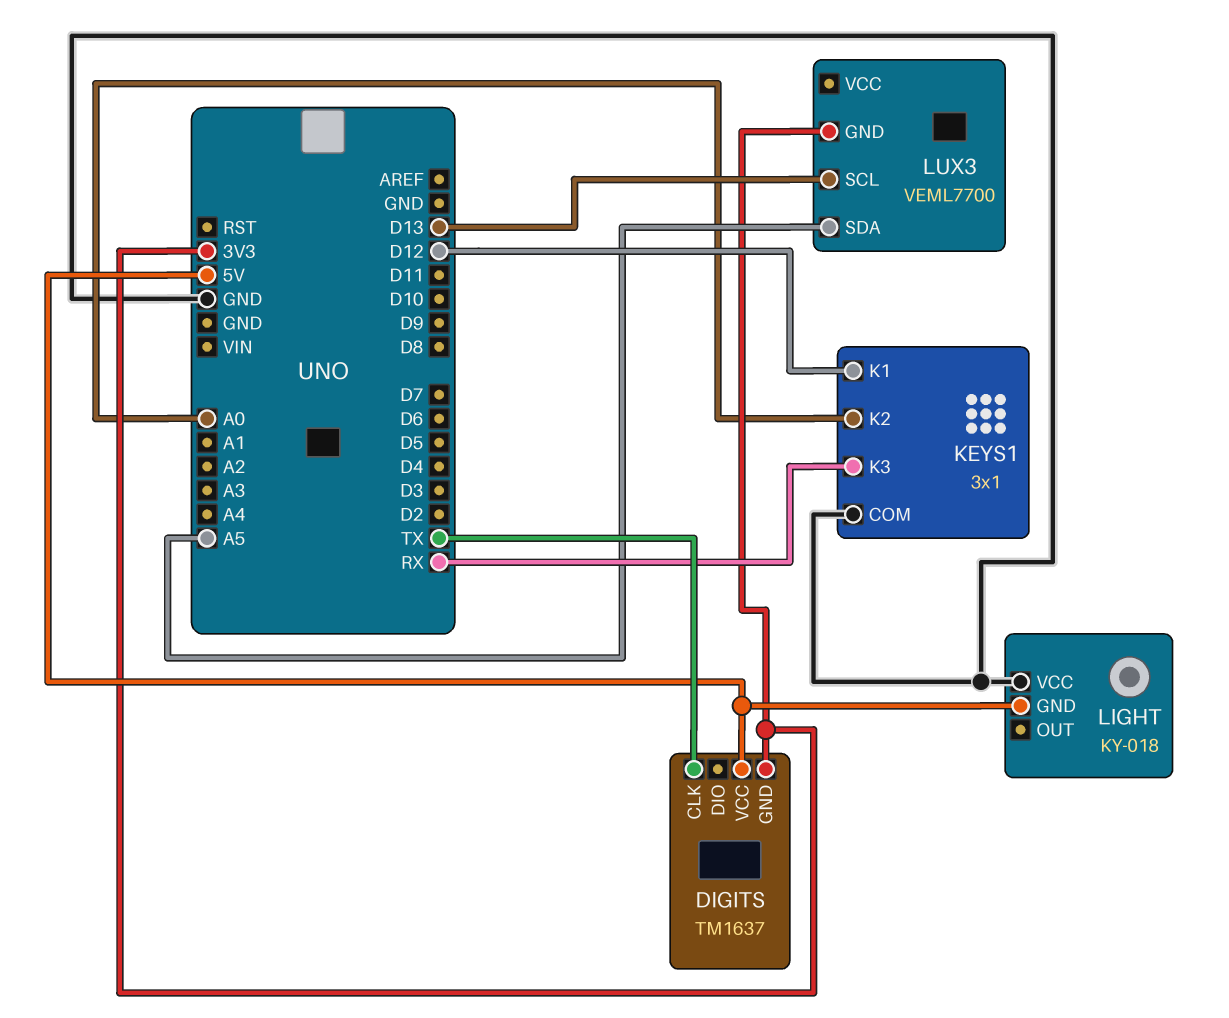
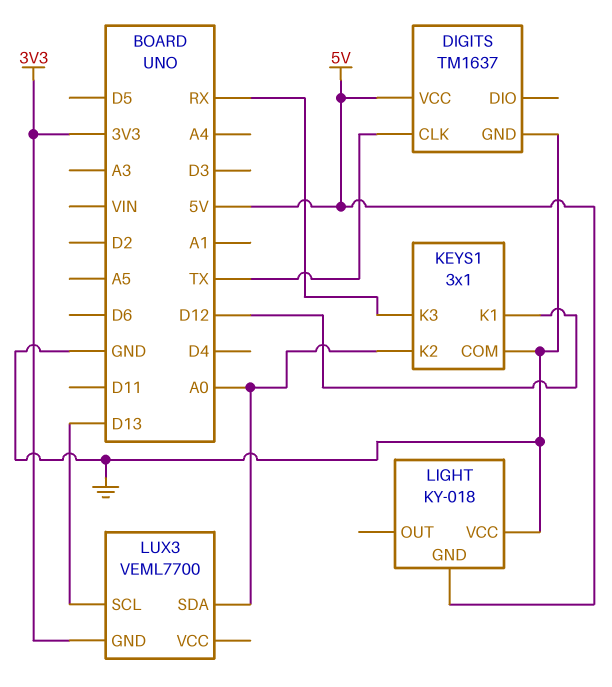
DIGITS pin GND: 3V3 -> GND
LUX3 pin SDA: A5 -> A0

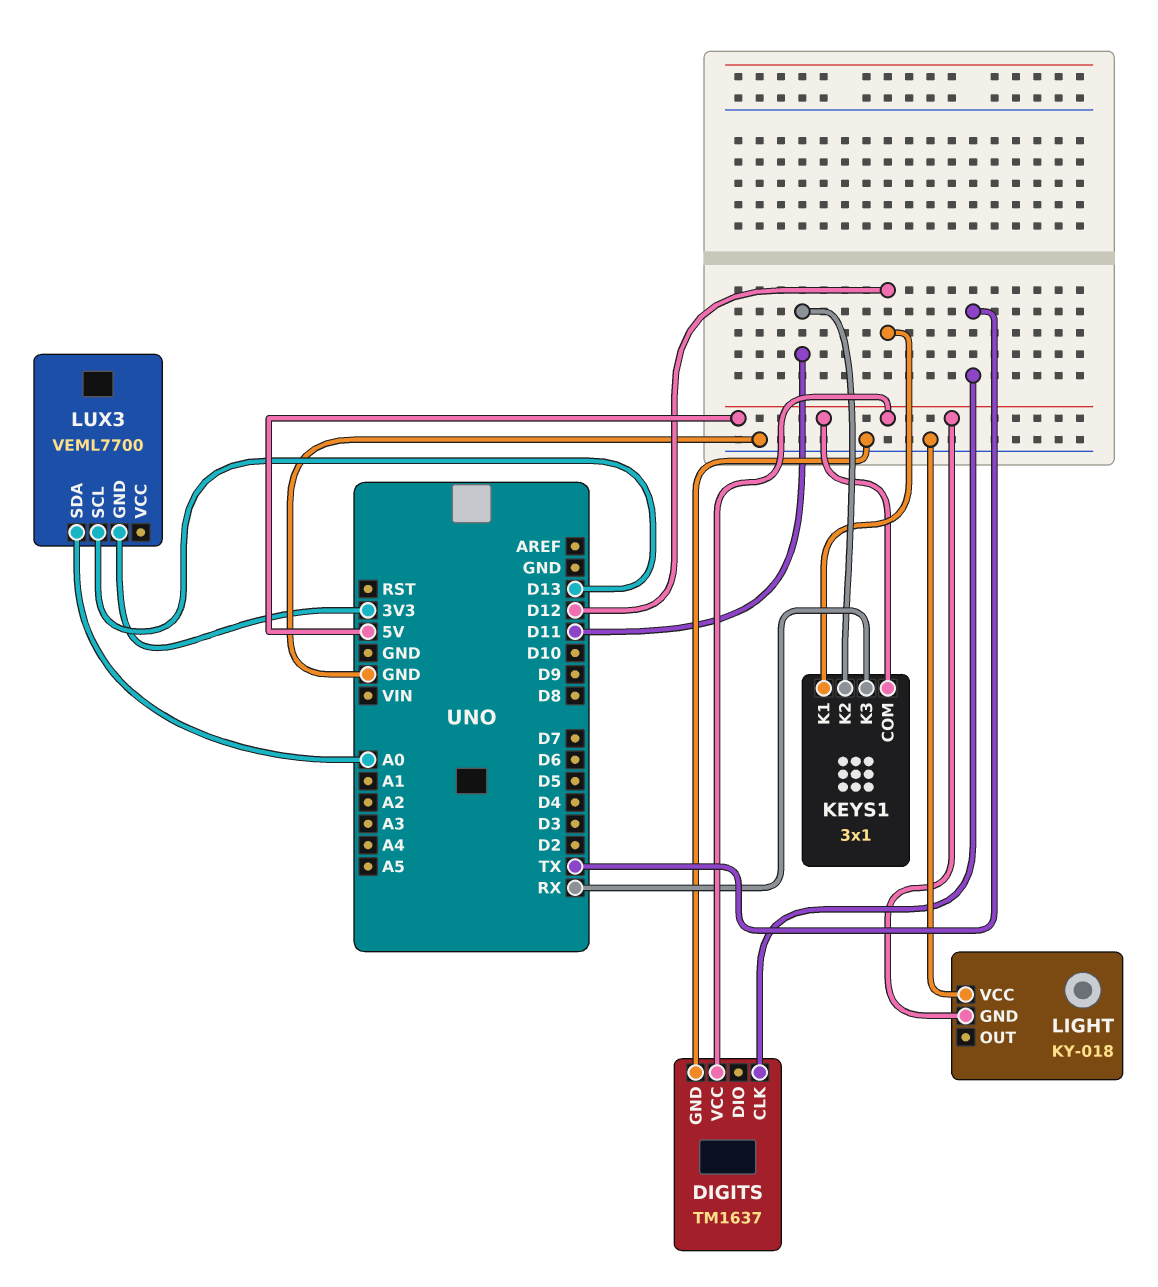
KEYS1 pin COM: GND -> 5V
KEYS1 pin K2: A0 -> D11

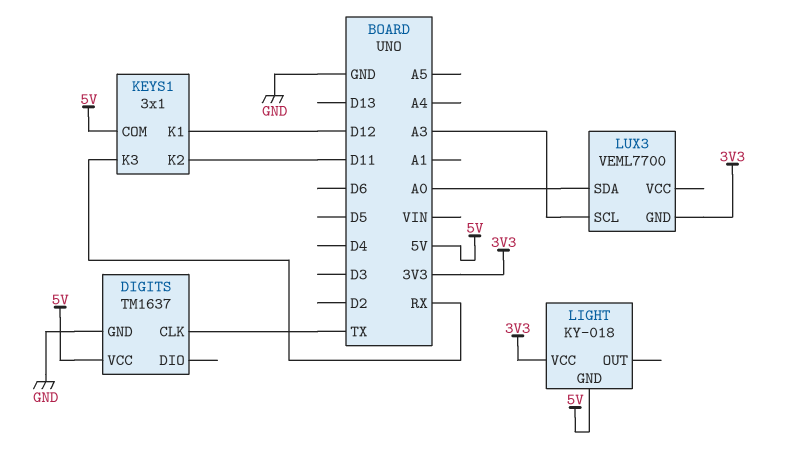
LIGHT pin VCC: GND -> 3V3
LUX3 pin SCL: D13 -> A3

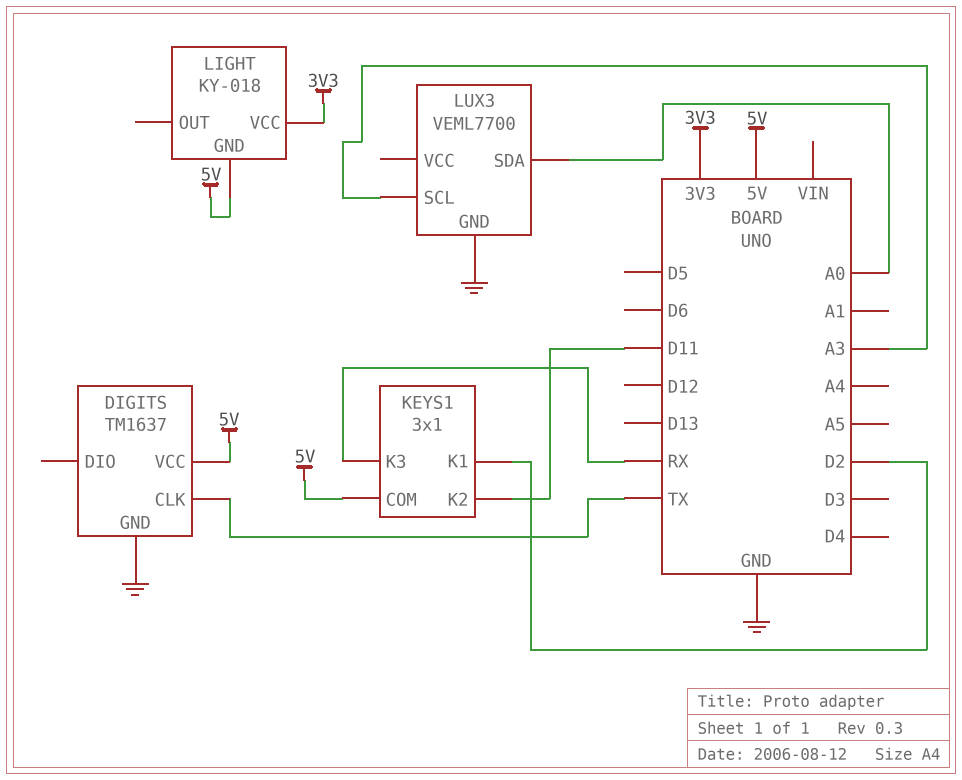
KEYS1 pin K1: D12 -> D2
LUX3 pin GND: 3V3 -> GND

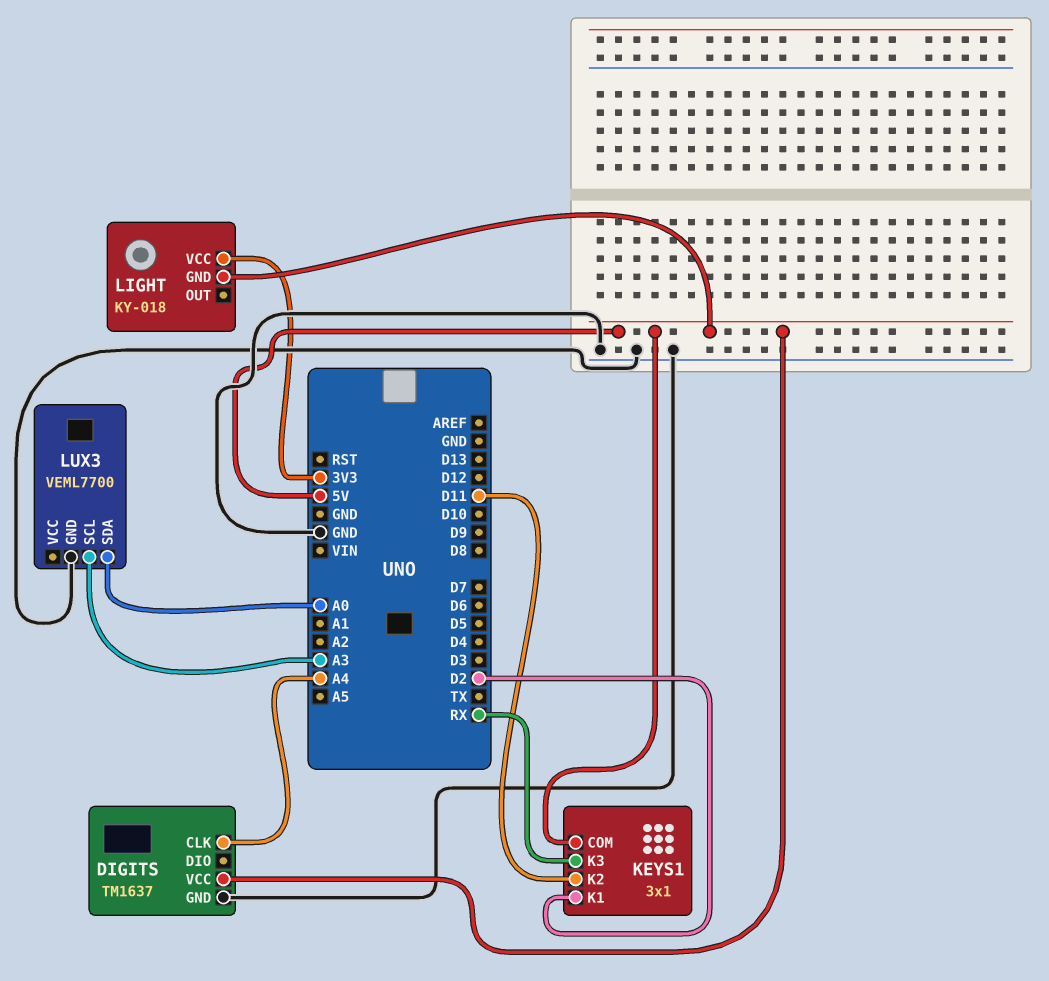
DIGITS pin CLK: TX -> A4

